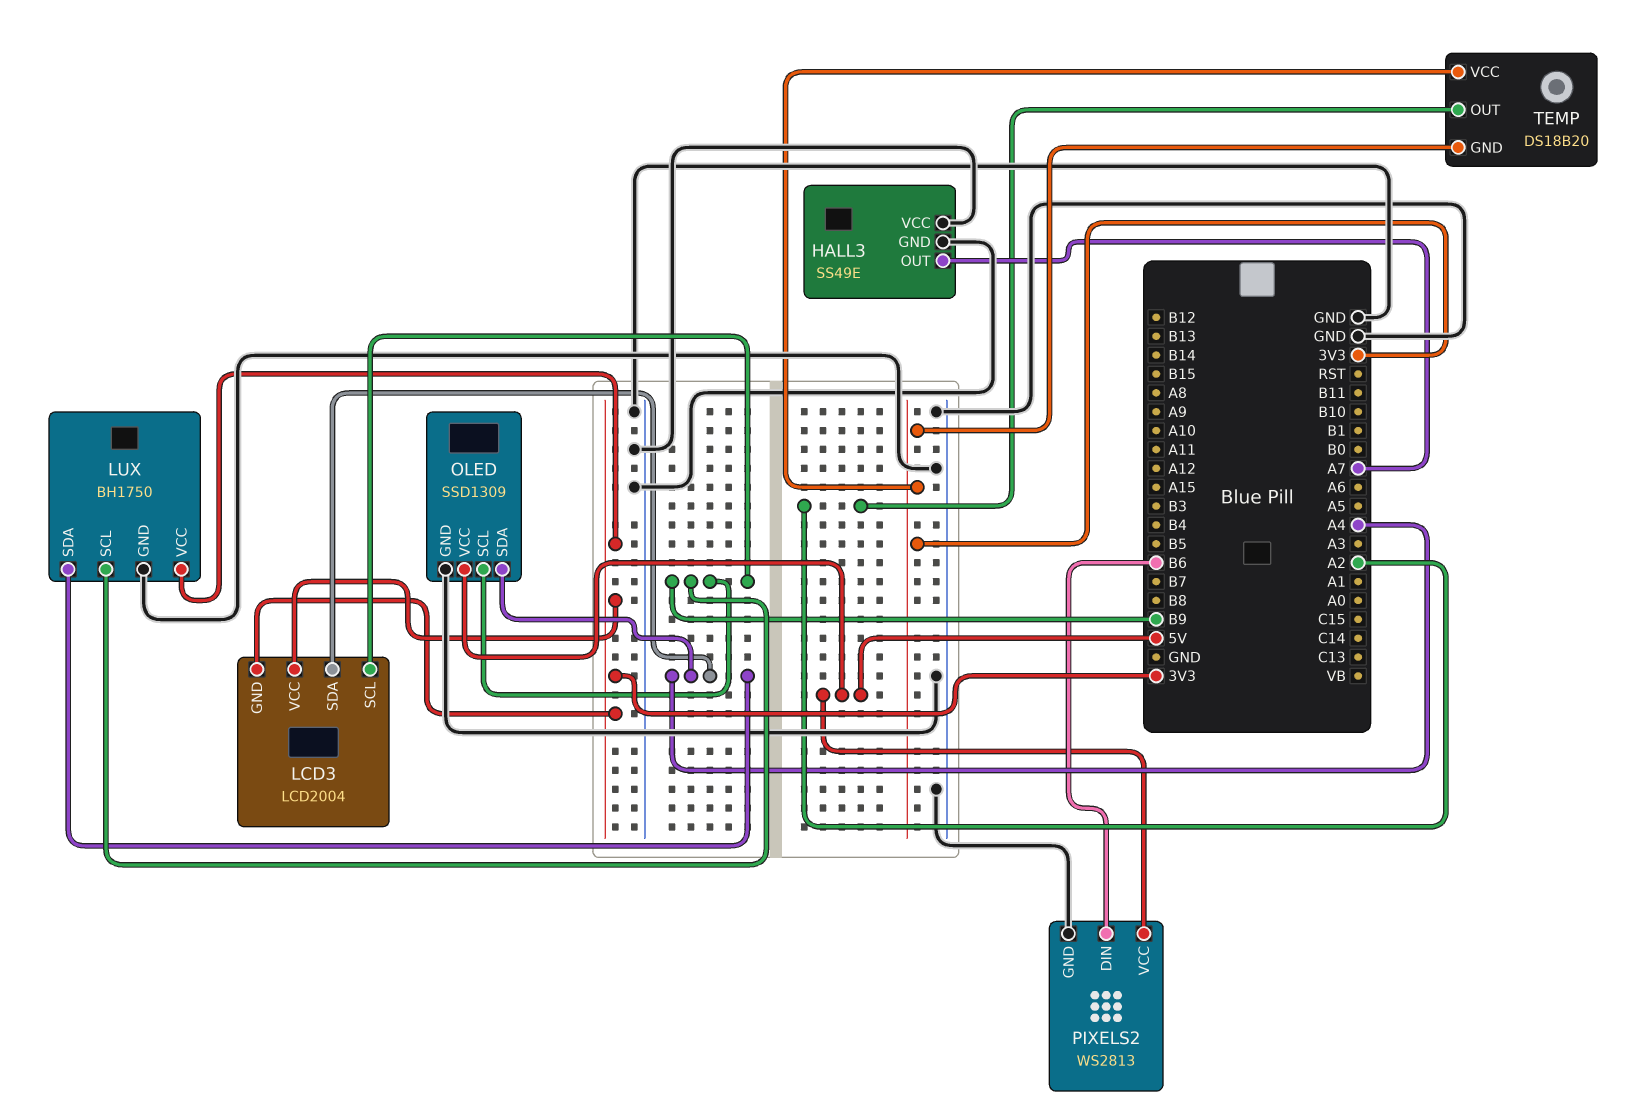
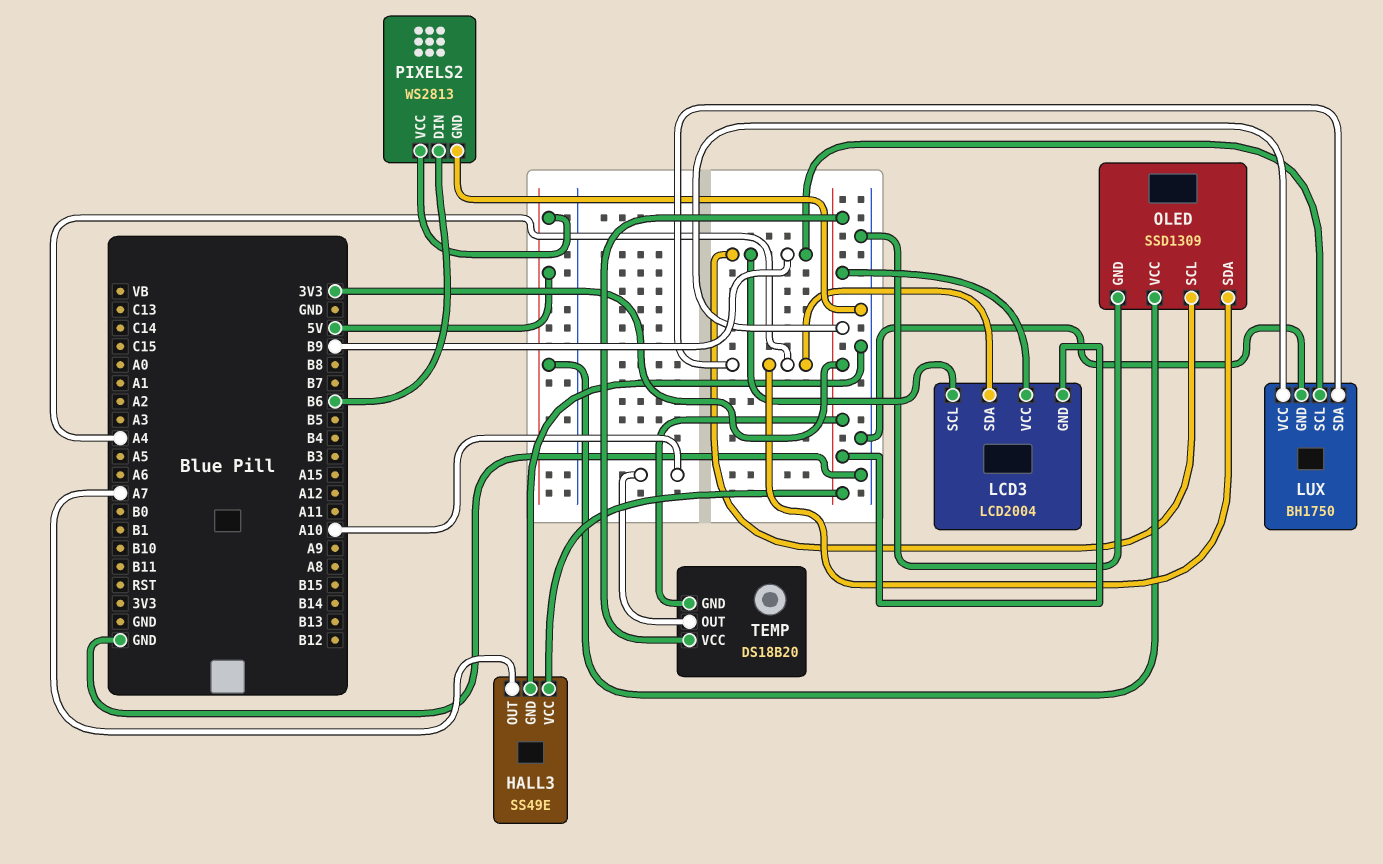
HALL3 pin VCC: GND -> 3V3
TEMP pin OUT: A2 -> A10

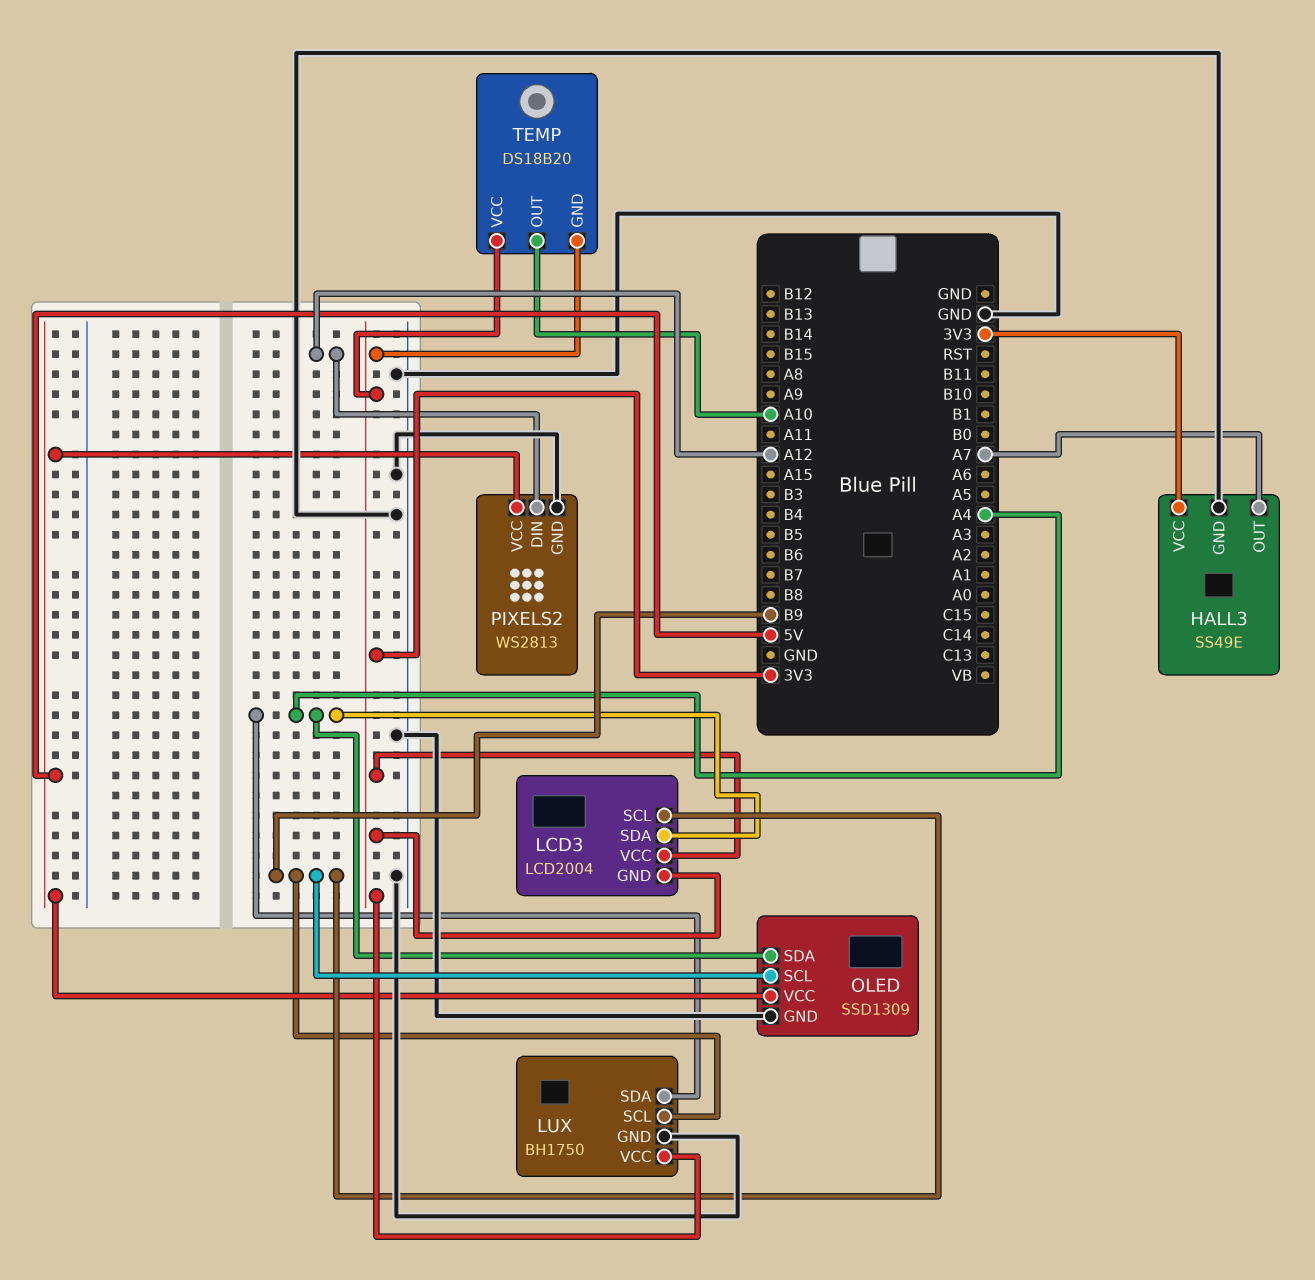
PIXELS2 pin DIN: B6 -> A12

